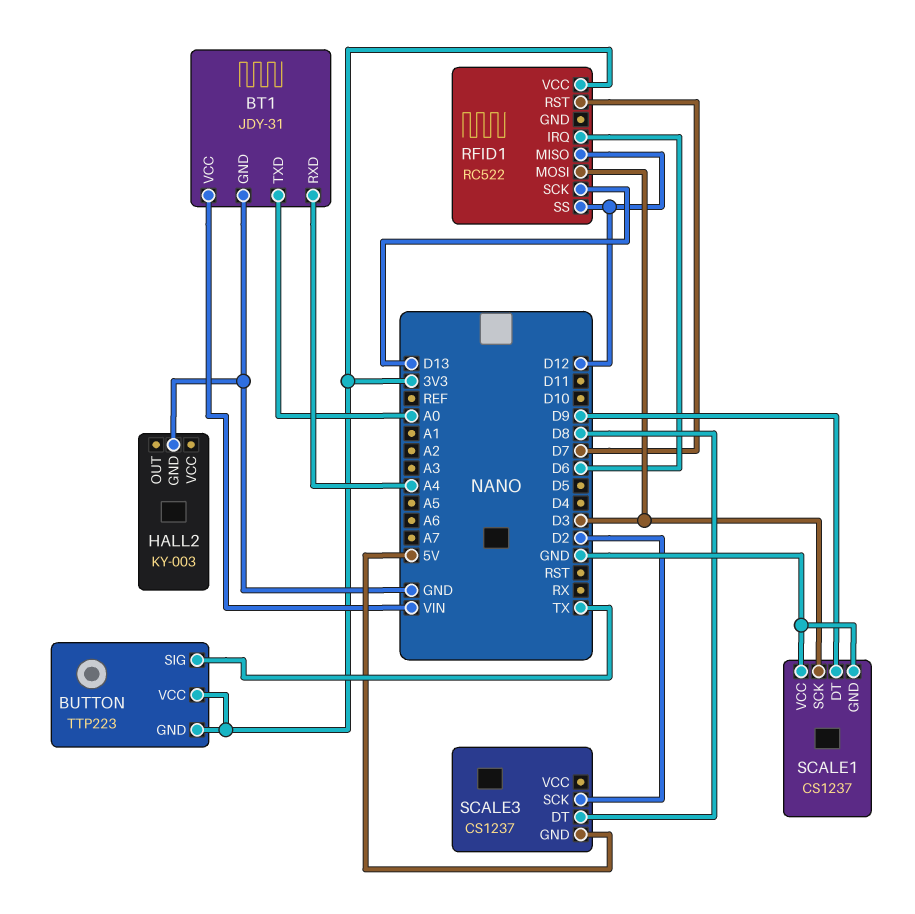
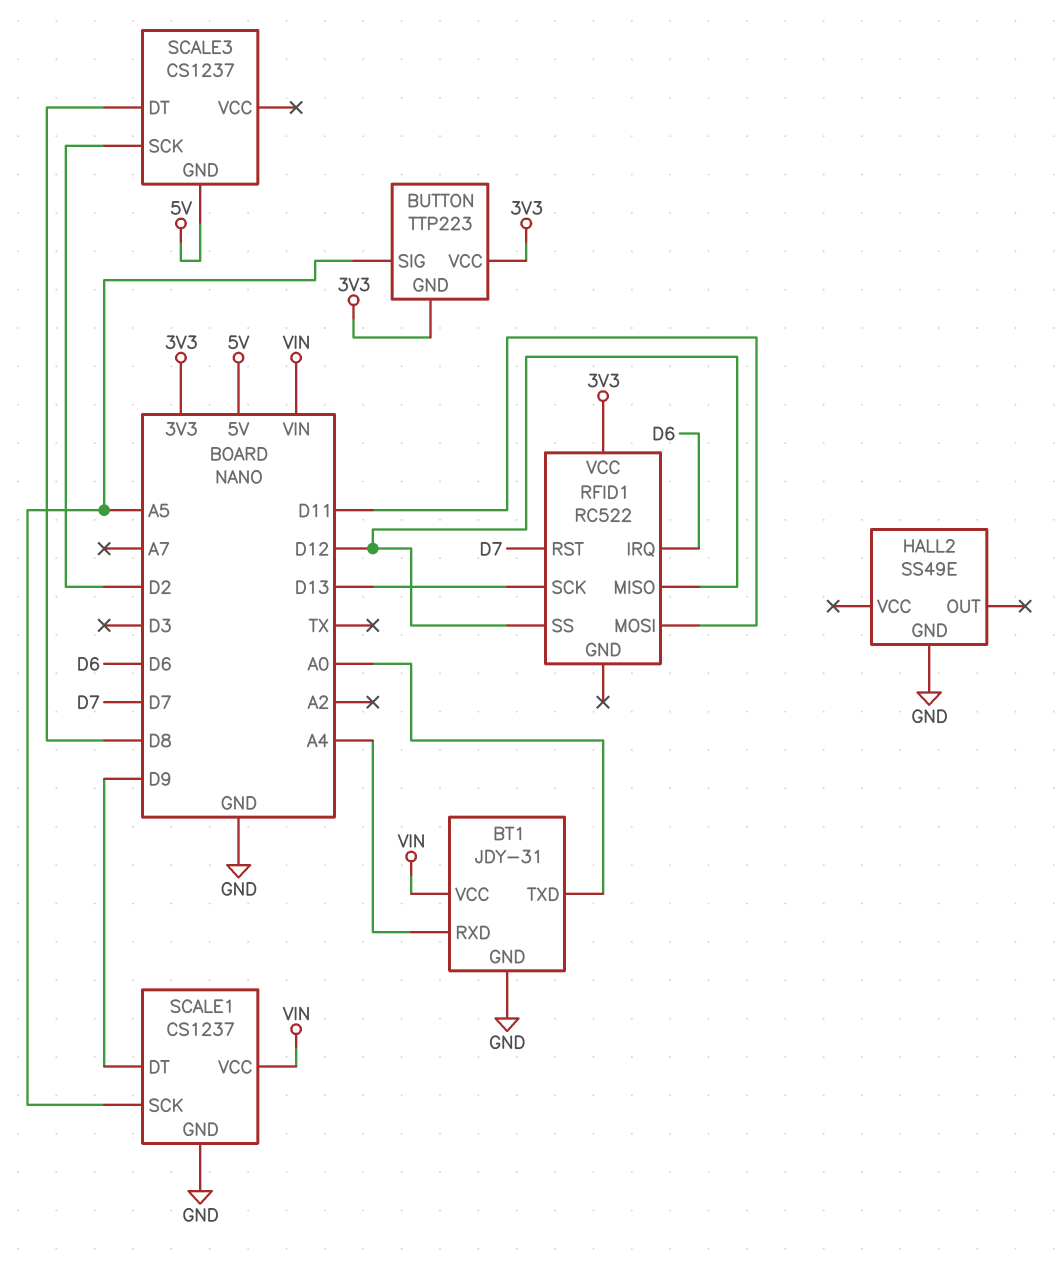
BUTTON pin SIG: TX -> A5
HALL2: KY-003 -> SS49E
RFID1 pin MOSI: D3 -> D11
SCALE1 pin SCK: D3 -> A5
SCALE1 pin VCC: GND -> VIN

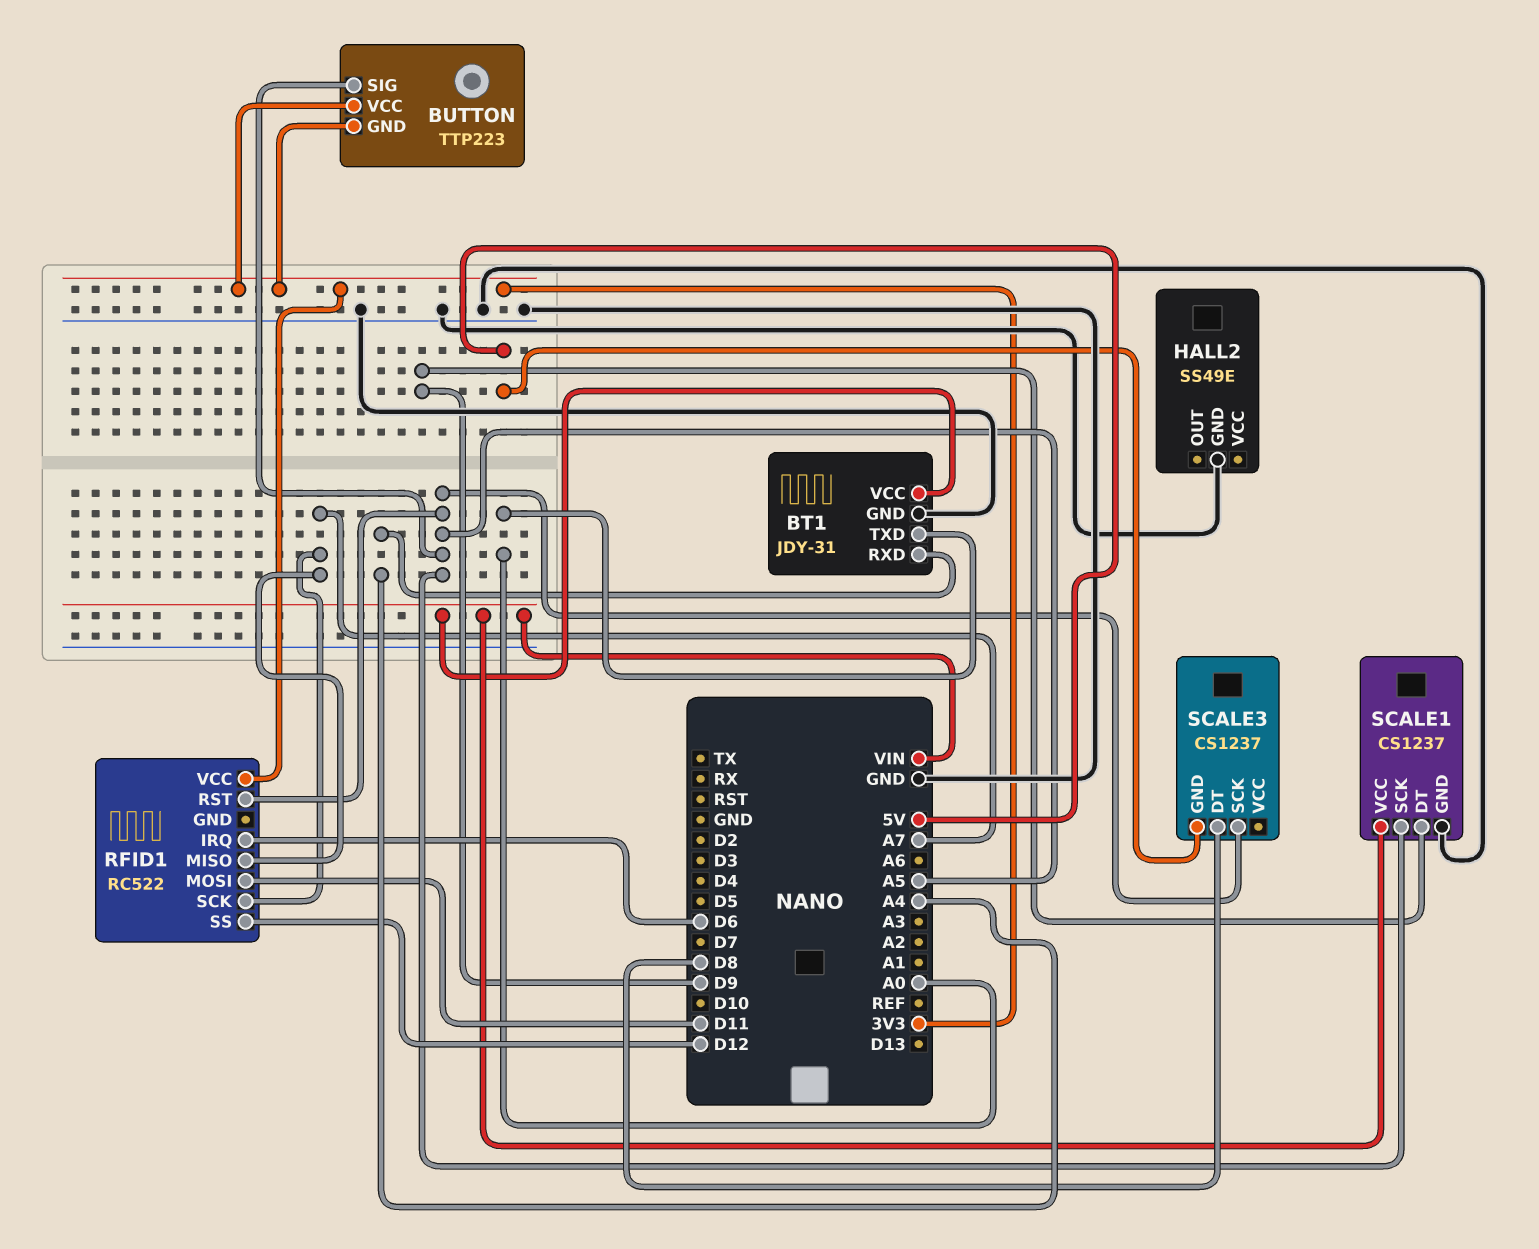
RFID1 pin MISO: D12 -> A7
RFID1 pin RST: D7 -> A5
RFID1 pin SCK: D13 -> A7
SCALE3 pin SCK: D2 -> A5

